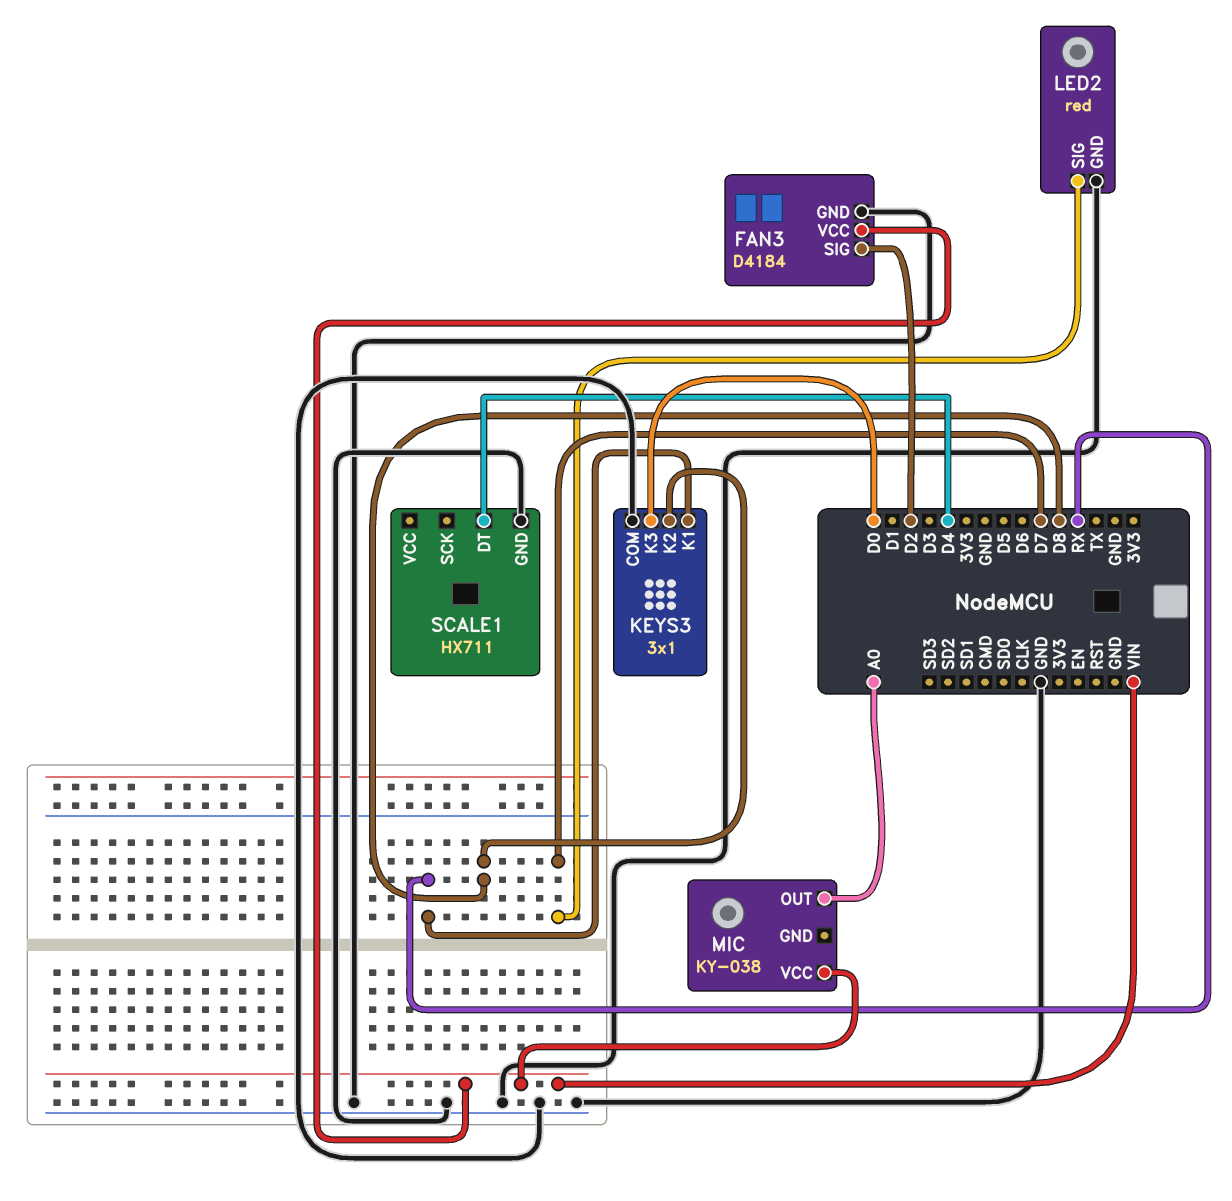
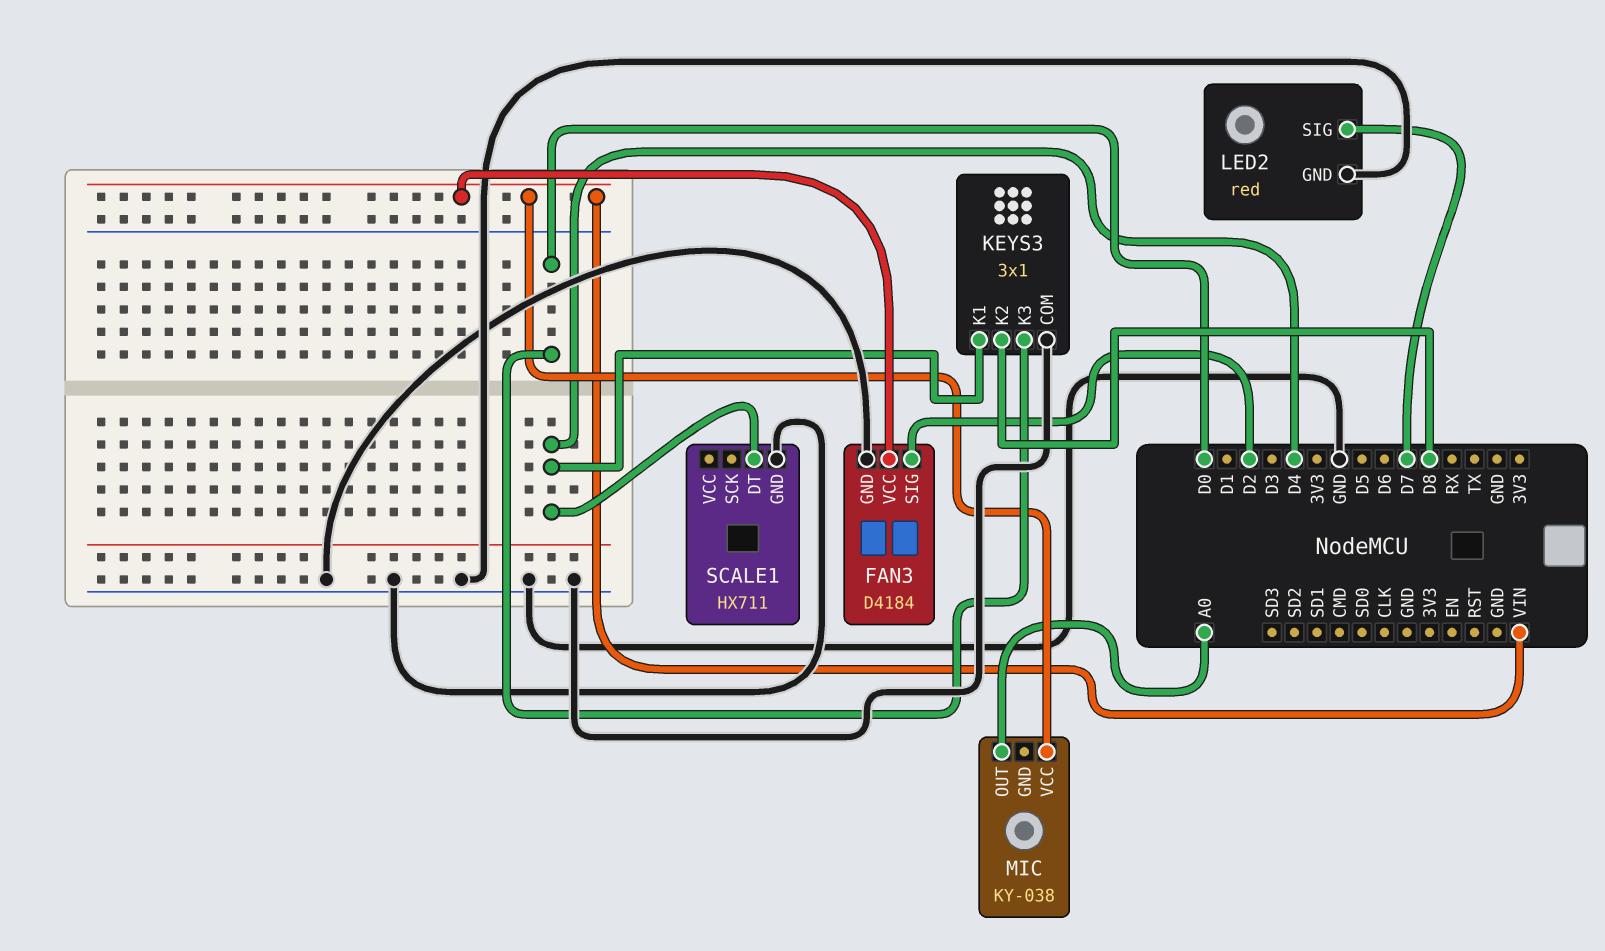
KEYS3 pin K1: RX -> D4

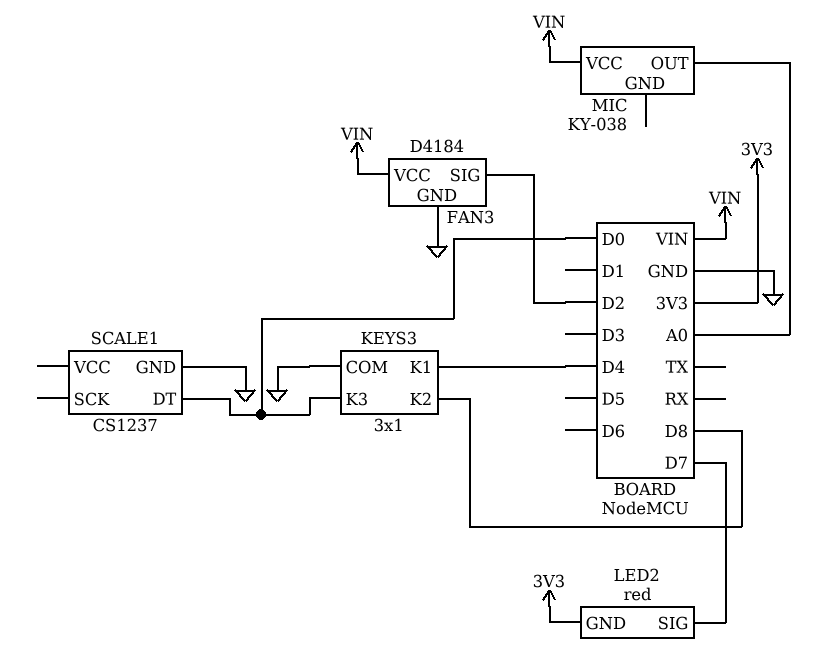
LED2 pin GND: GND -> 3V3
SCALE1: HX711 -> CS1237
SCALE1 pin DT: D4 -> D0

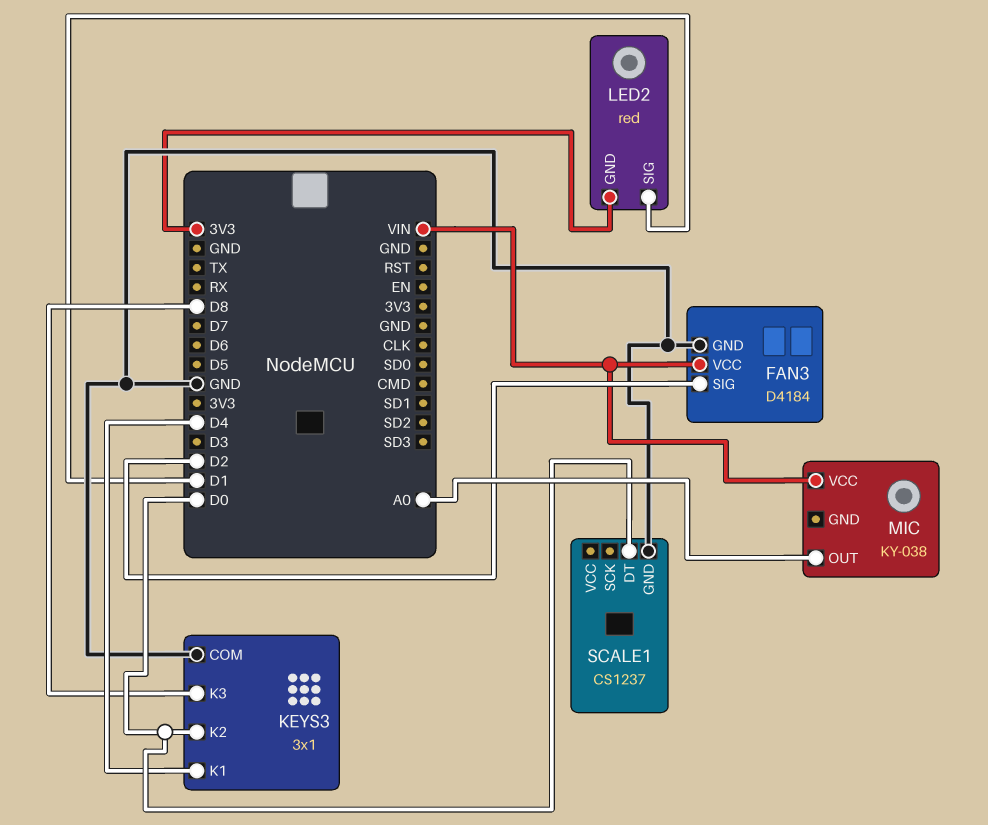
KEYS3 pin K2: D8 -> D0
KEYS3 pin K3: D0 -> D8
LED2 pin SIG: D7 -> D1

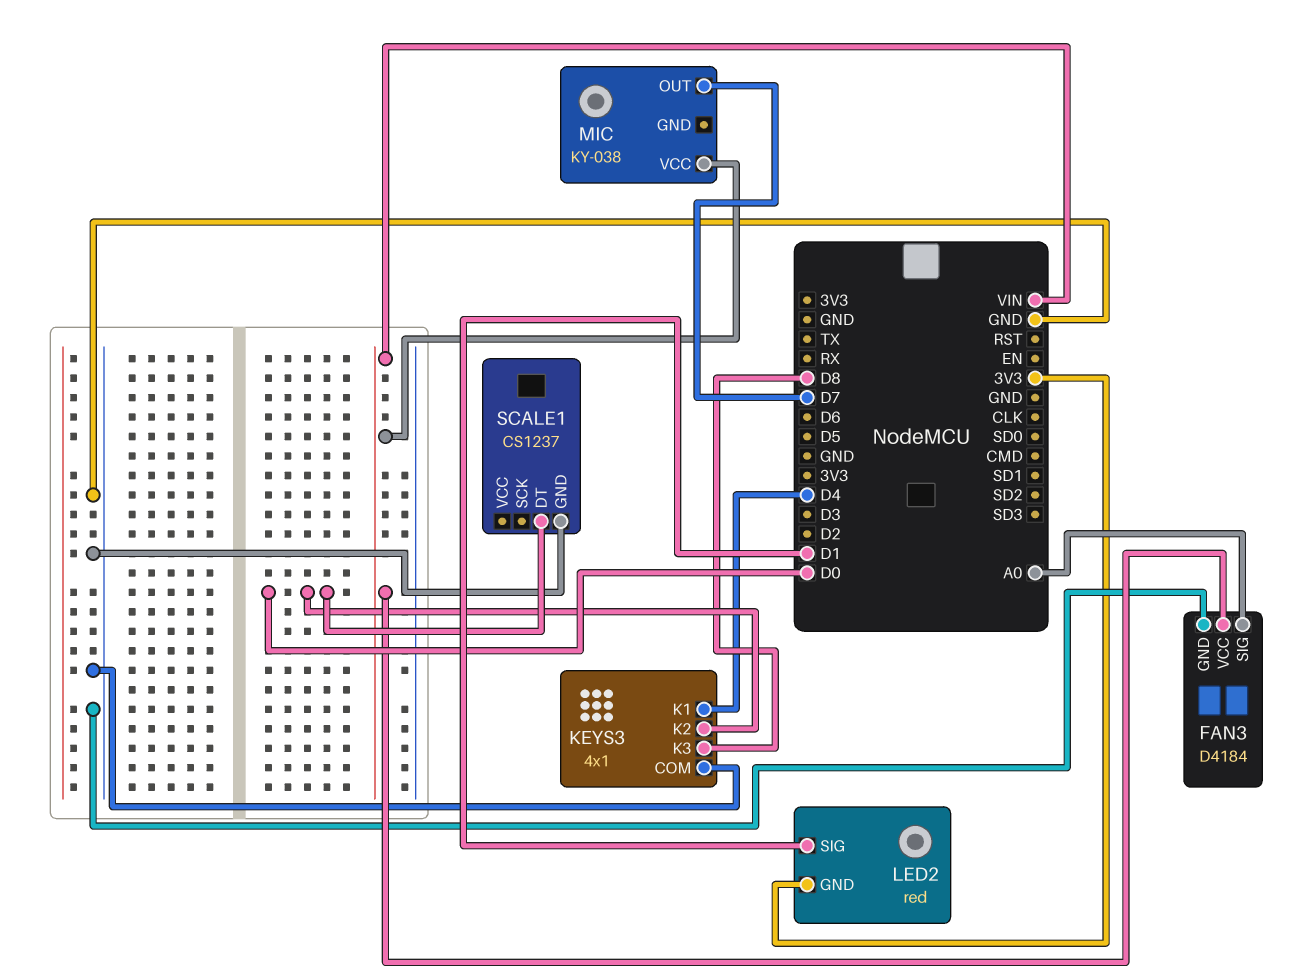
FAN3 pin SIG: D2 -> A0
KEYS3: 3x1 -> 4x1
MIC pin OUT: A0 -> D7

